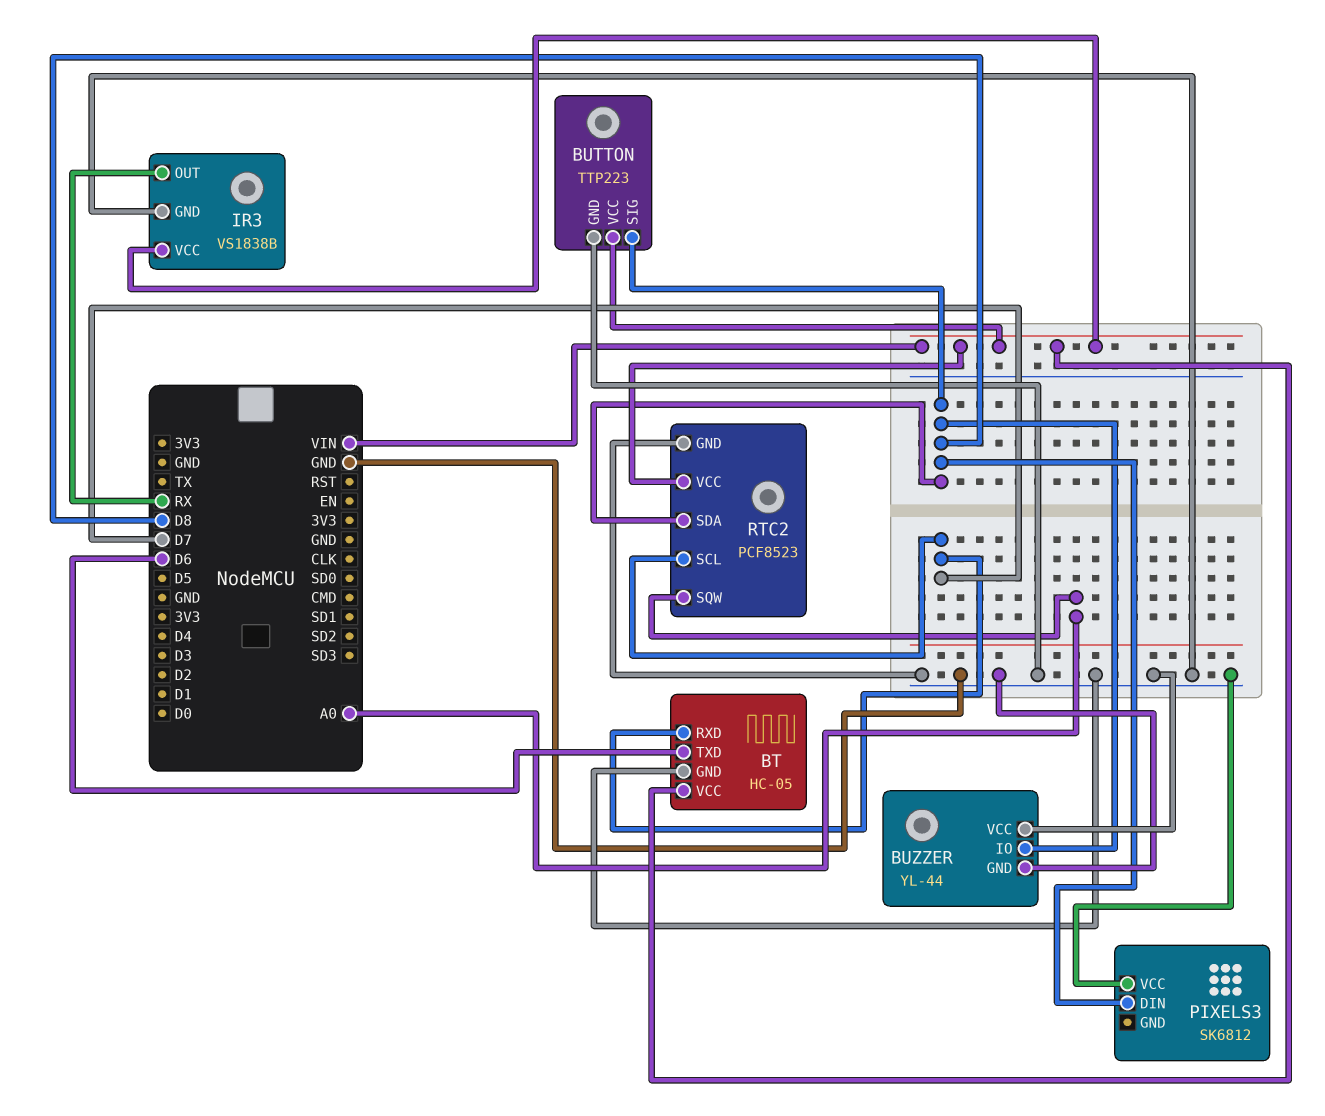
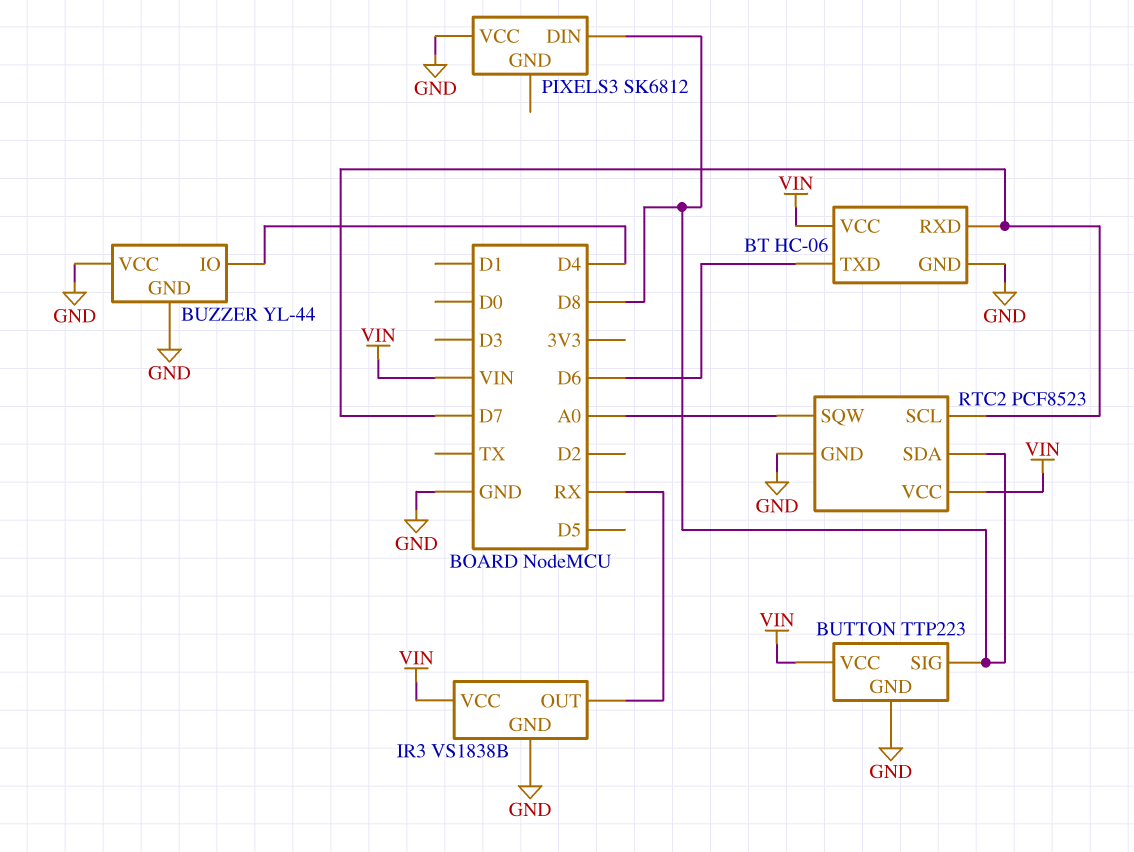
BT: HC-05 -> HC-06
BUZZER pin IO: D8 -> D4

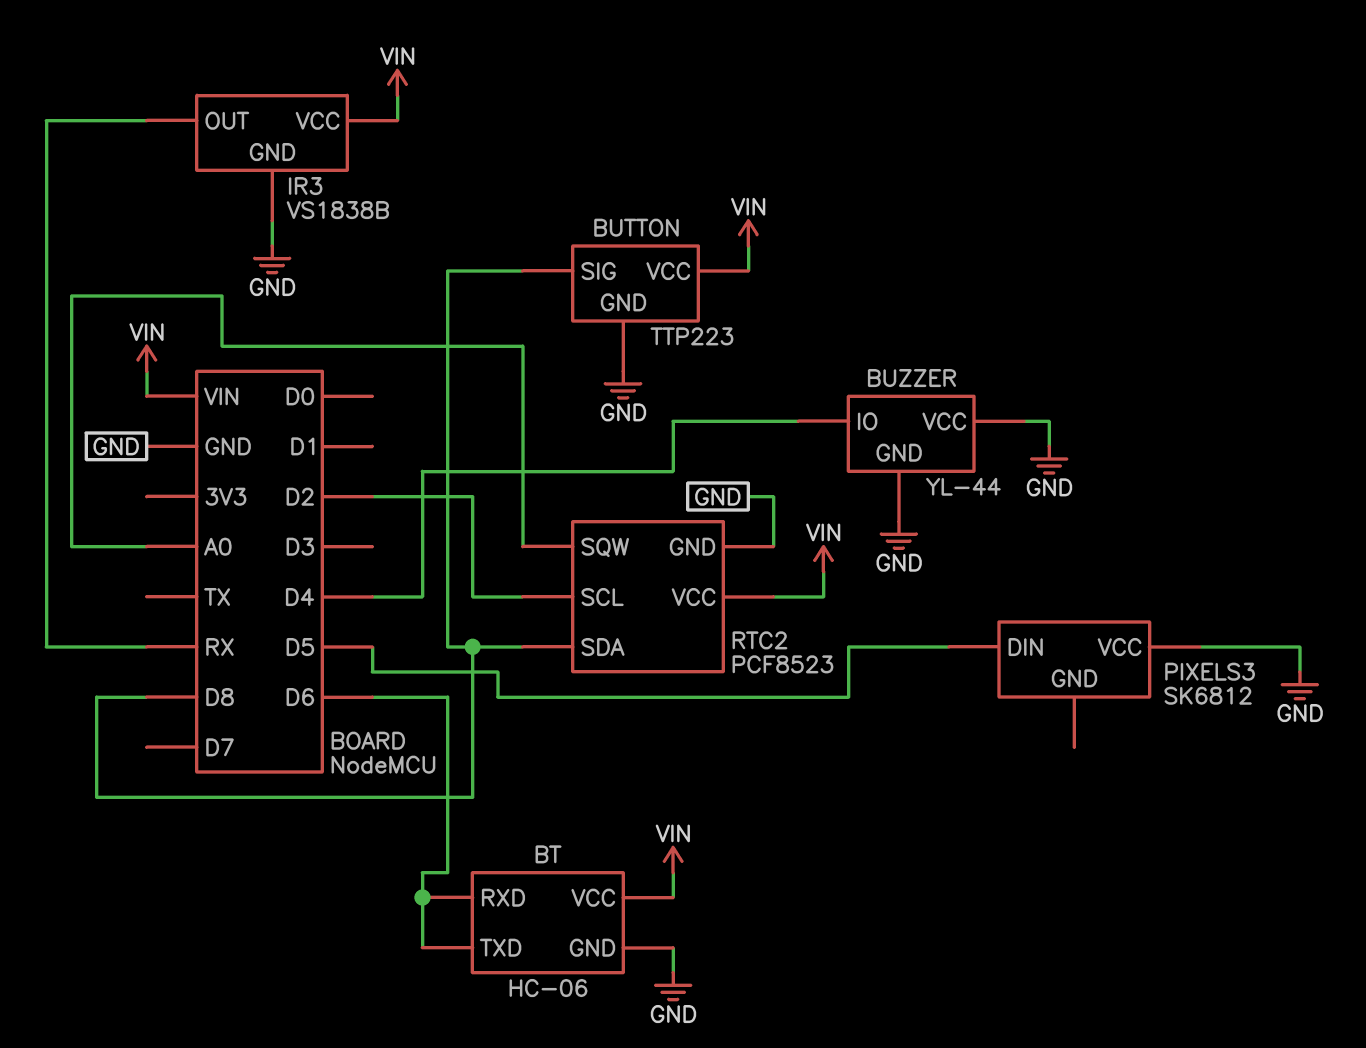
BT pin RXD: D7 -> D6
PIXELS3 pin DIN: D8 -> D5
RTC2 pin SCL: D7 -> D2

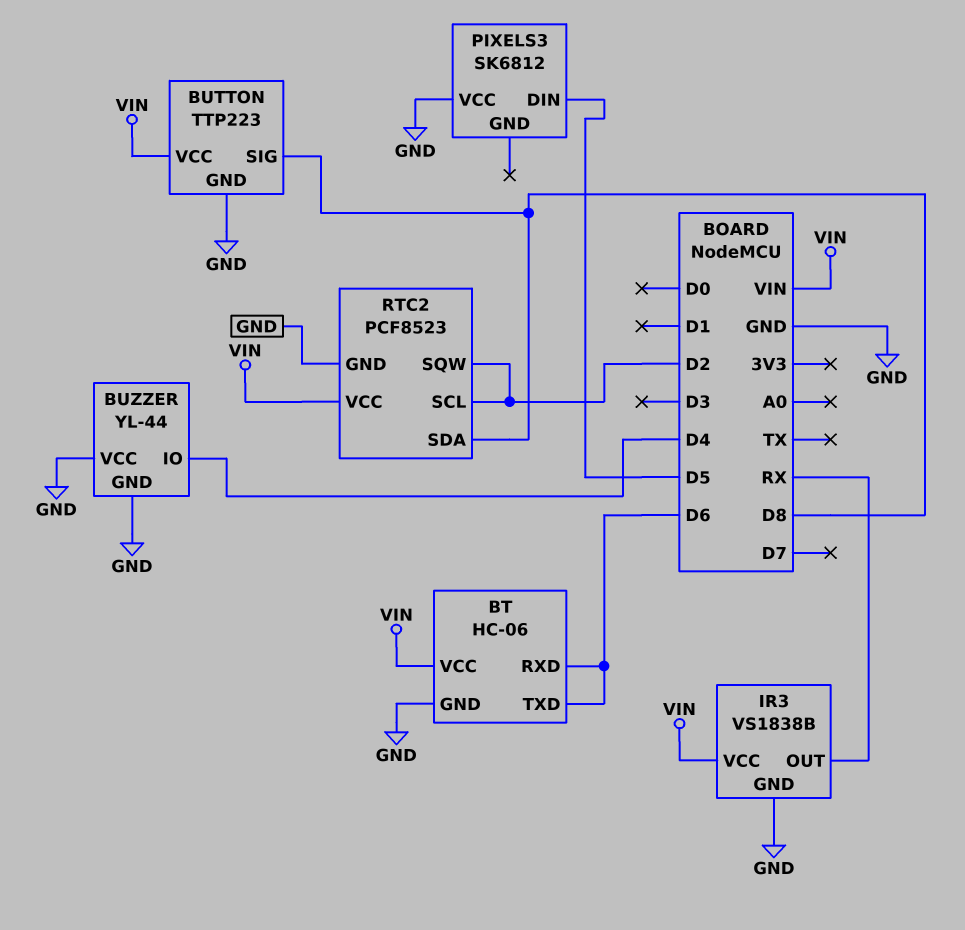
RTC2 pin SQW: A0 -> D2

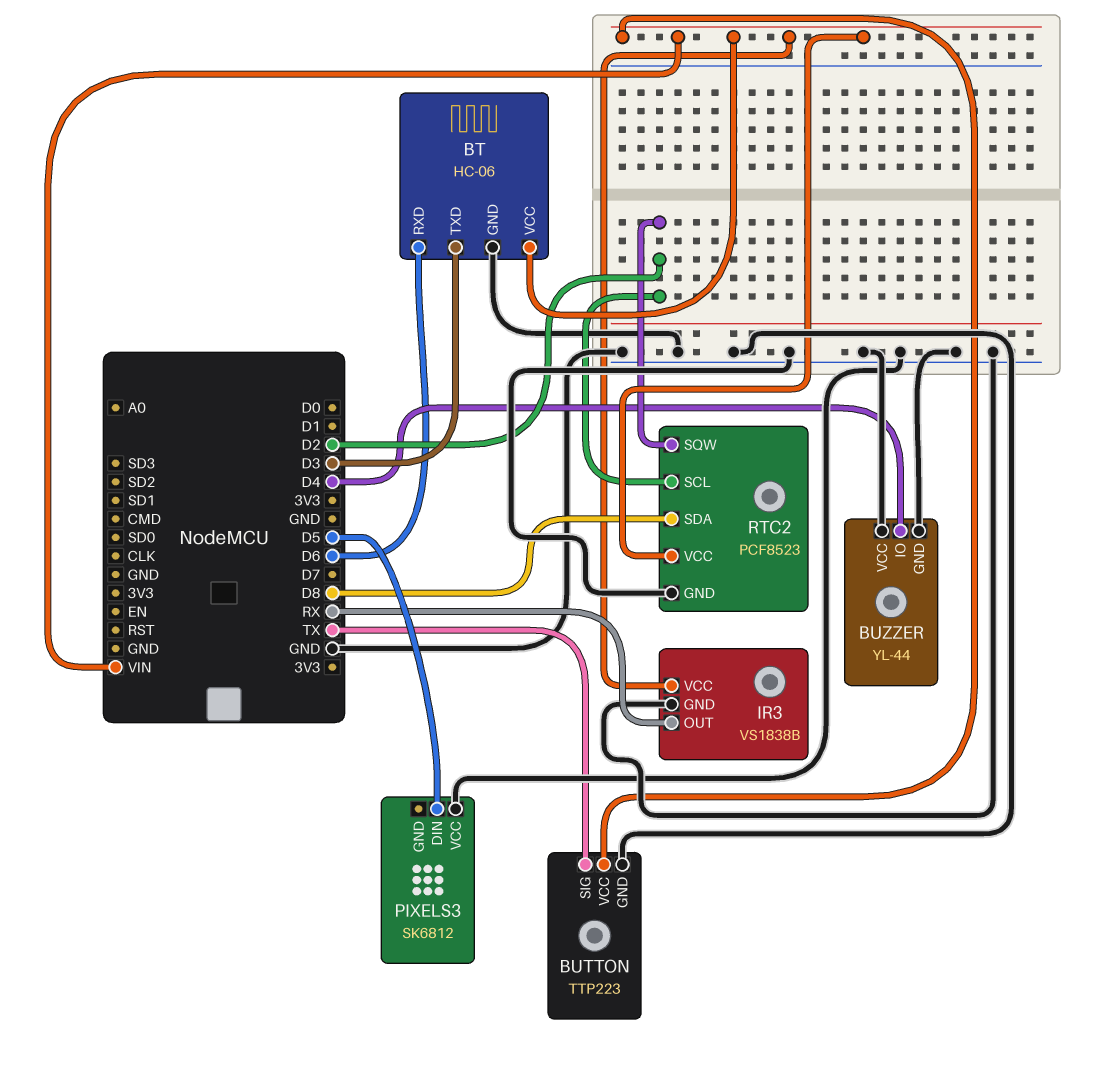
BT pin TXD: D6 -> D3
BUTTON pin SIG: D8 -> TX

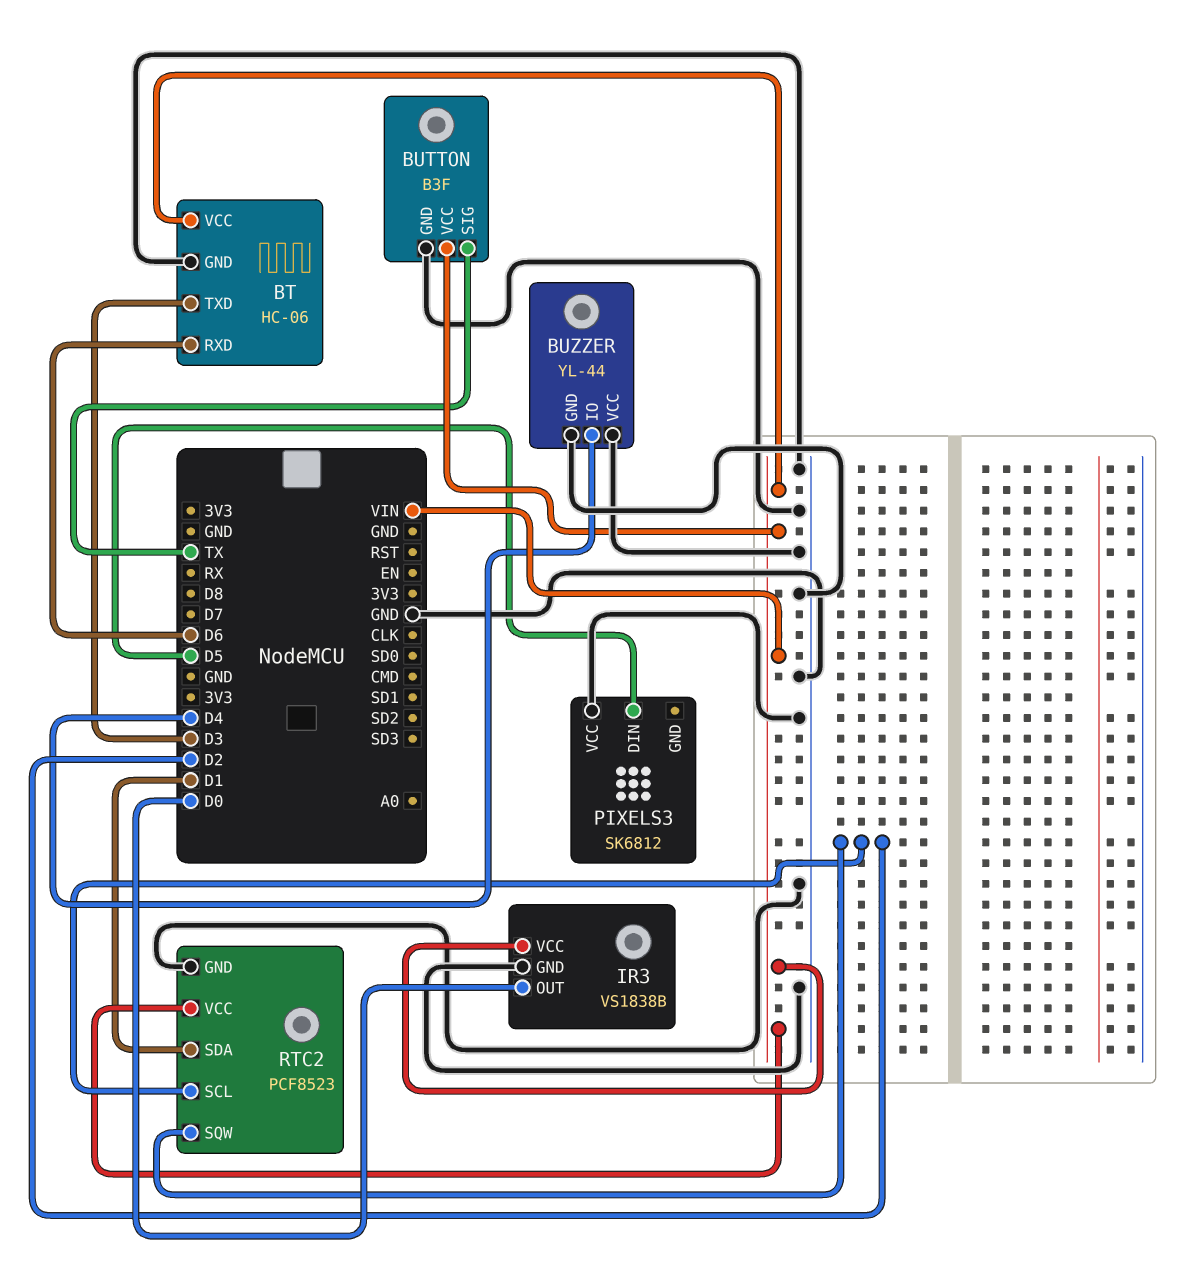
BUTTON: TTP223 -> B3F
IR3 pin OUT: RX -> D0
RTC2 pin SDA: D8 -> D1

